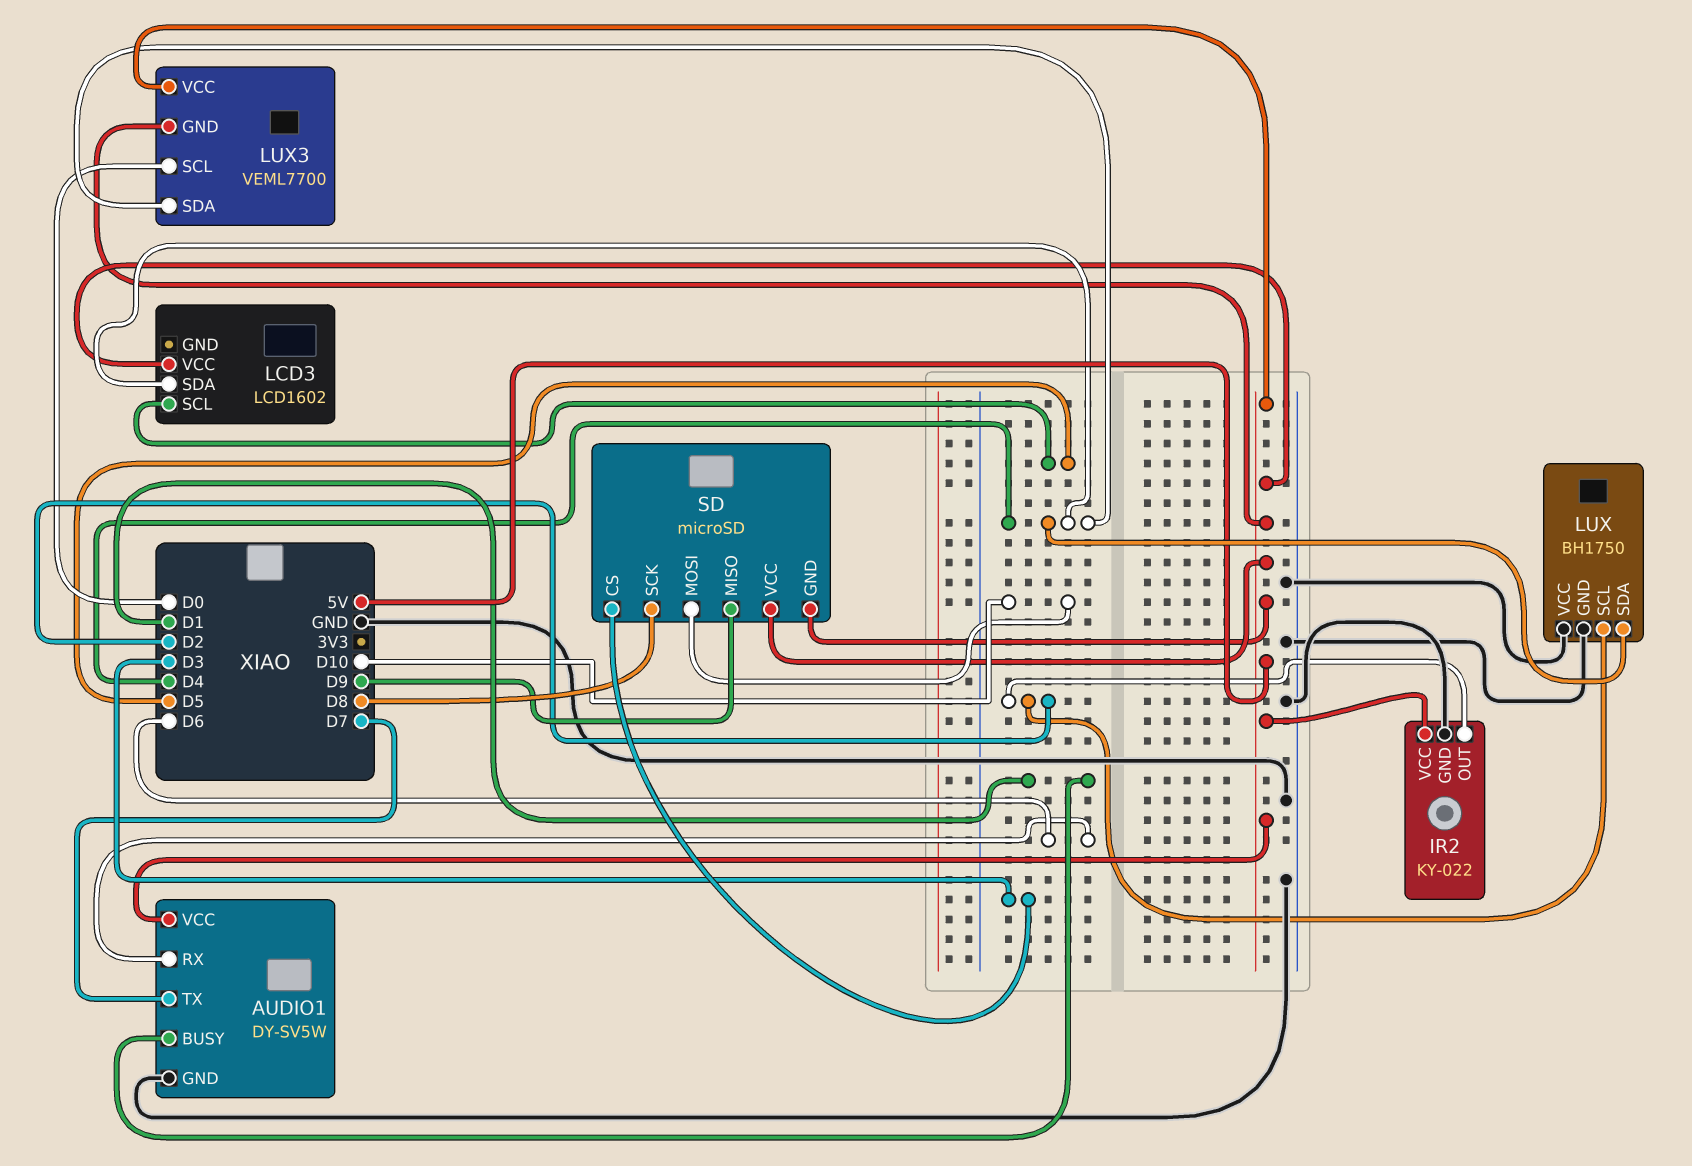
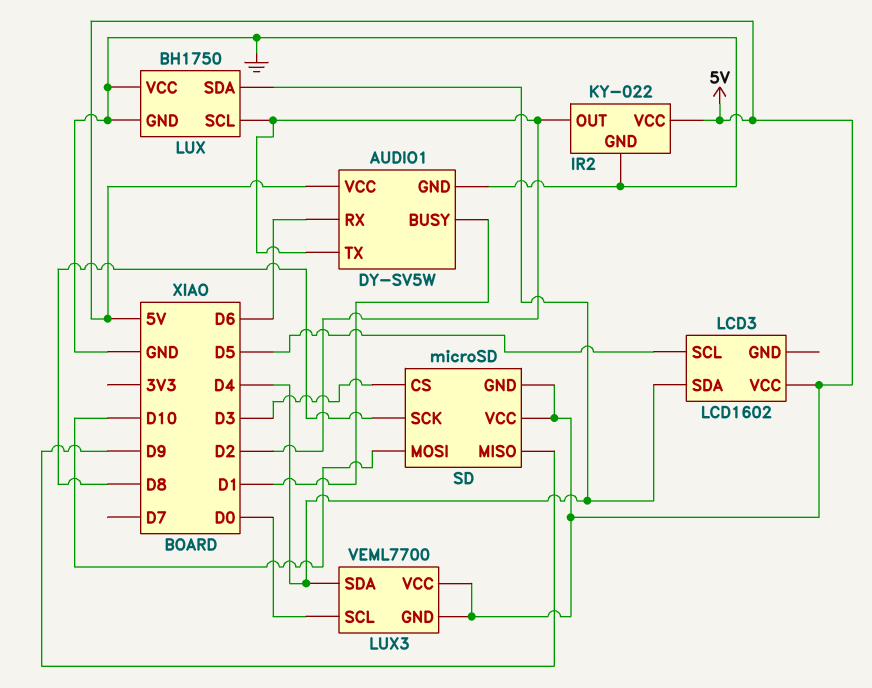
AUDIO1 pin TX: D7 -> D2

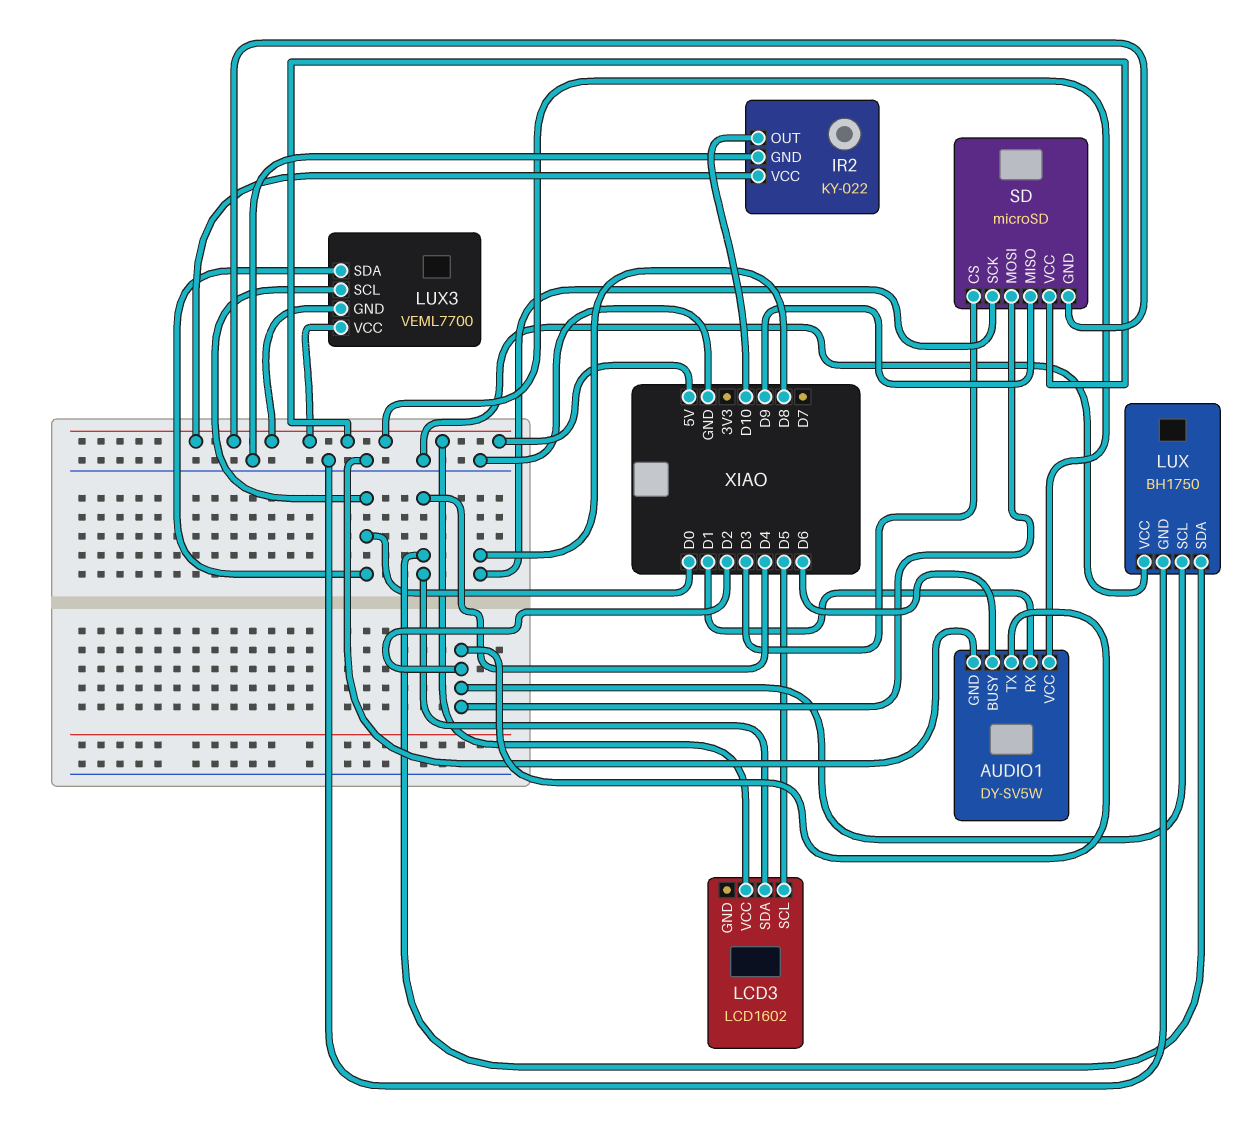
AUDIO1 pin BUSY: D1 -> D6
AUDIO1 pin RX: D6 -> D1
IR2 pin OUT: D2 -> D10
LUX3 pin SDA: D4 -> D0
SD pin MOSI: D10 -> D2

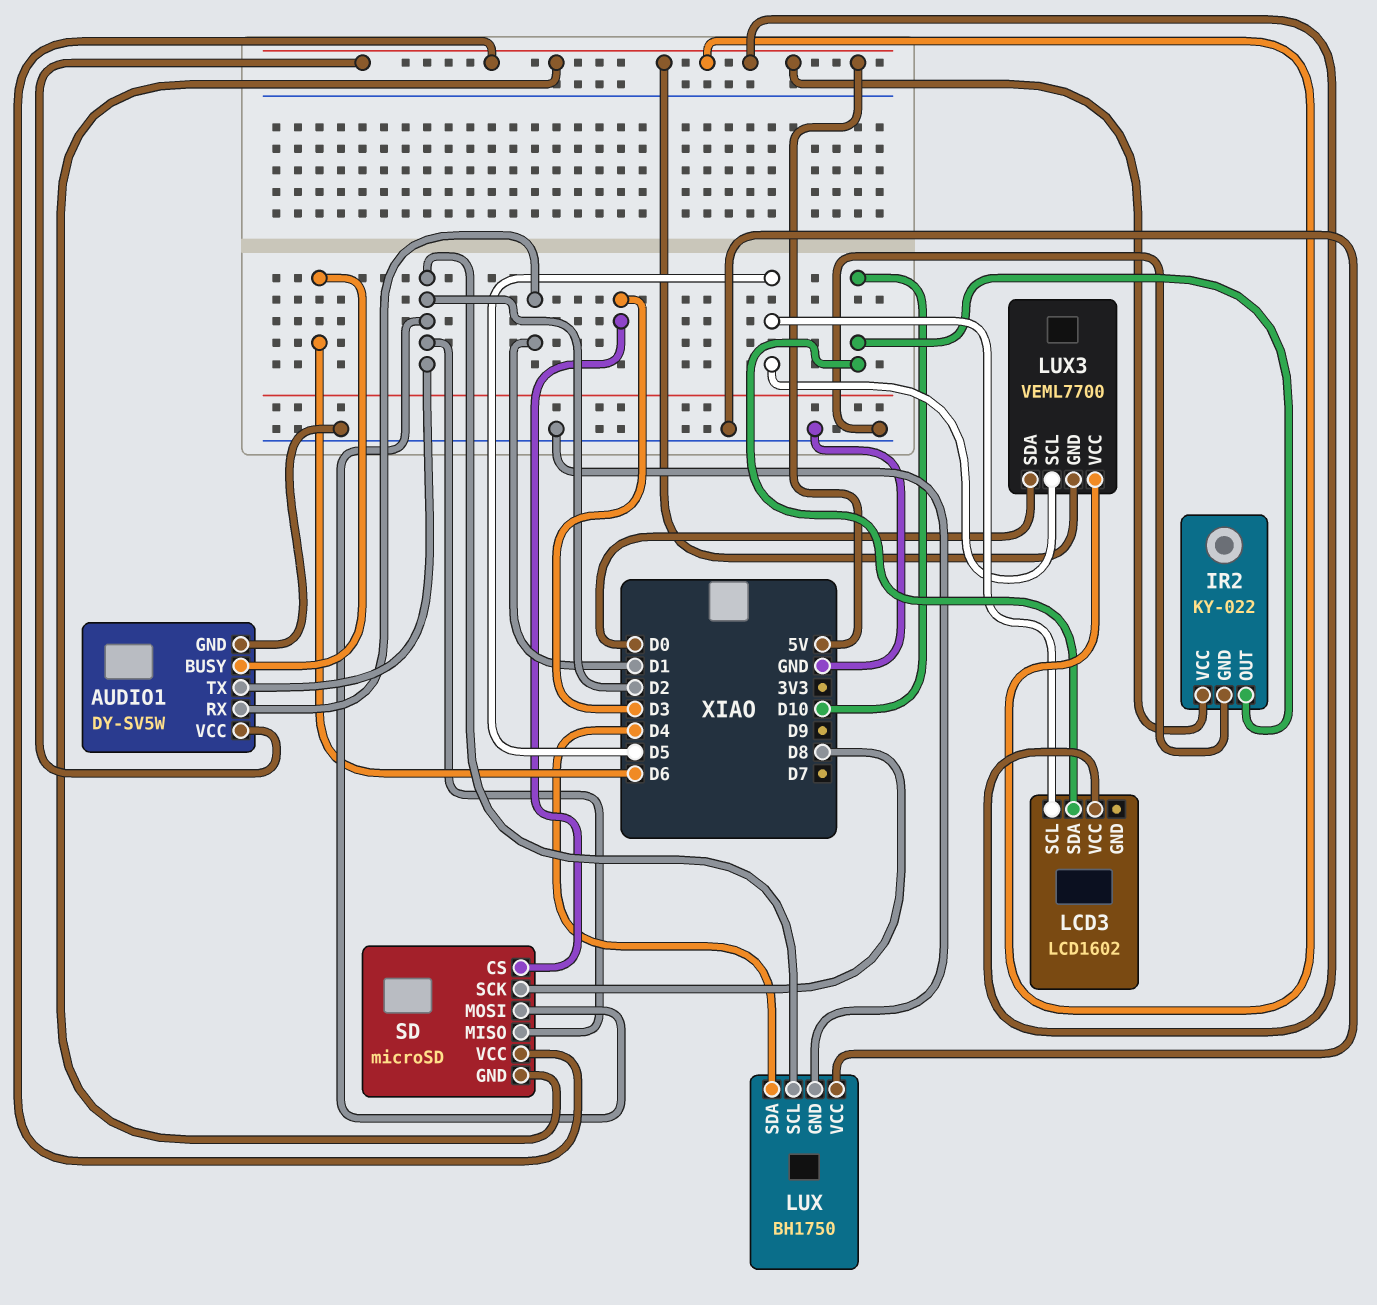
LCD3 pin SDA: D4 -> D10
LUX3 pin SCL: D0 -> D5
SD pin MISO: D9 -> D2

